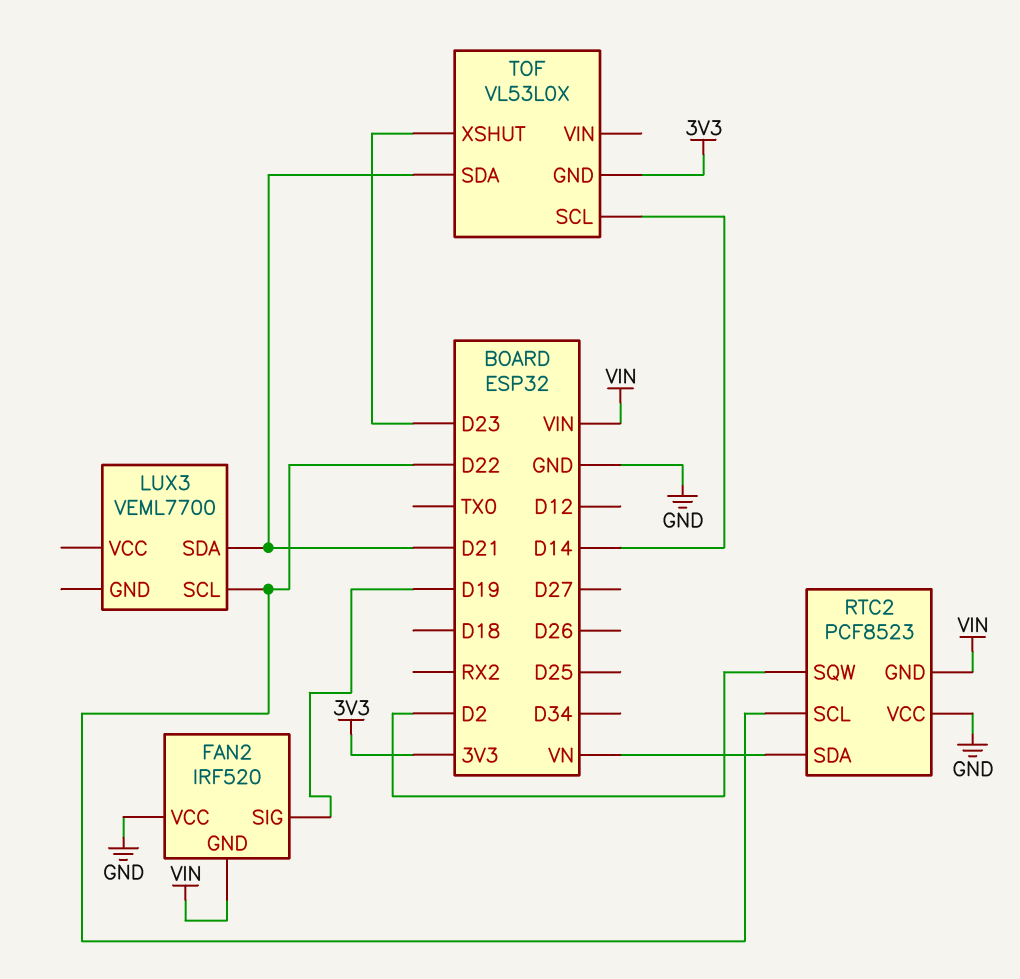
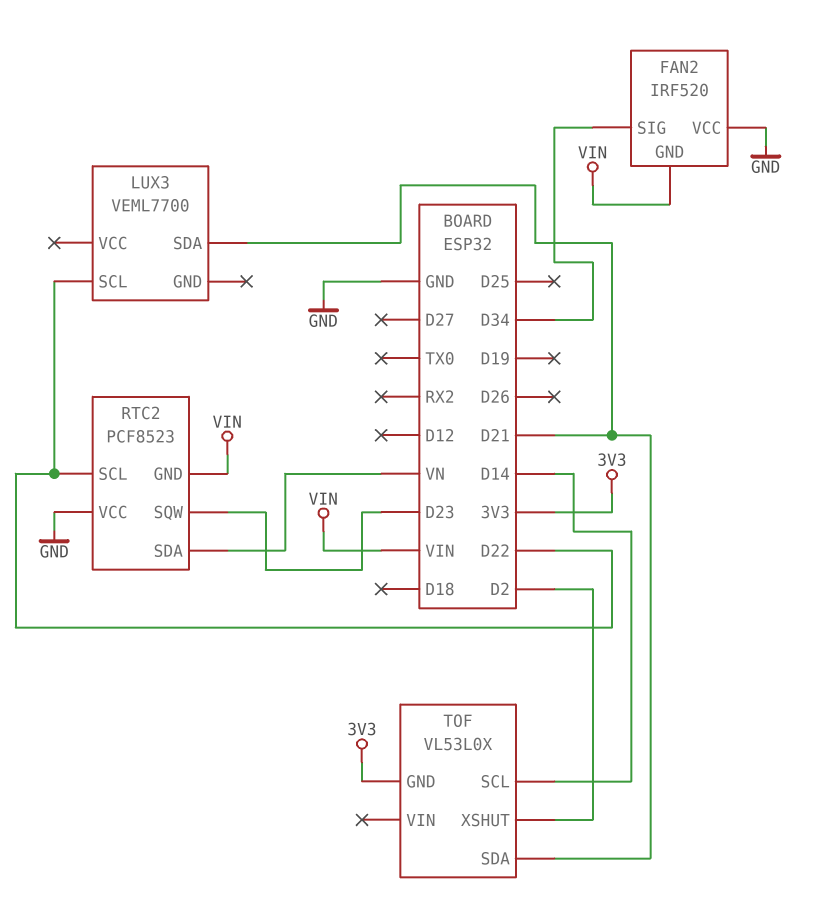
FAN2 pin SIG: D19 -> D34
RTC2 pin SQW: D2 -> D23
TOF pin XSHUT: D23 -> D2

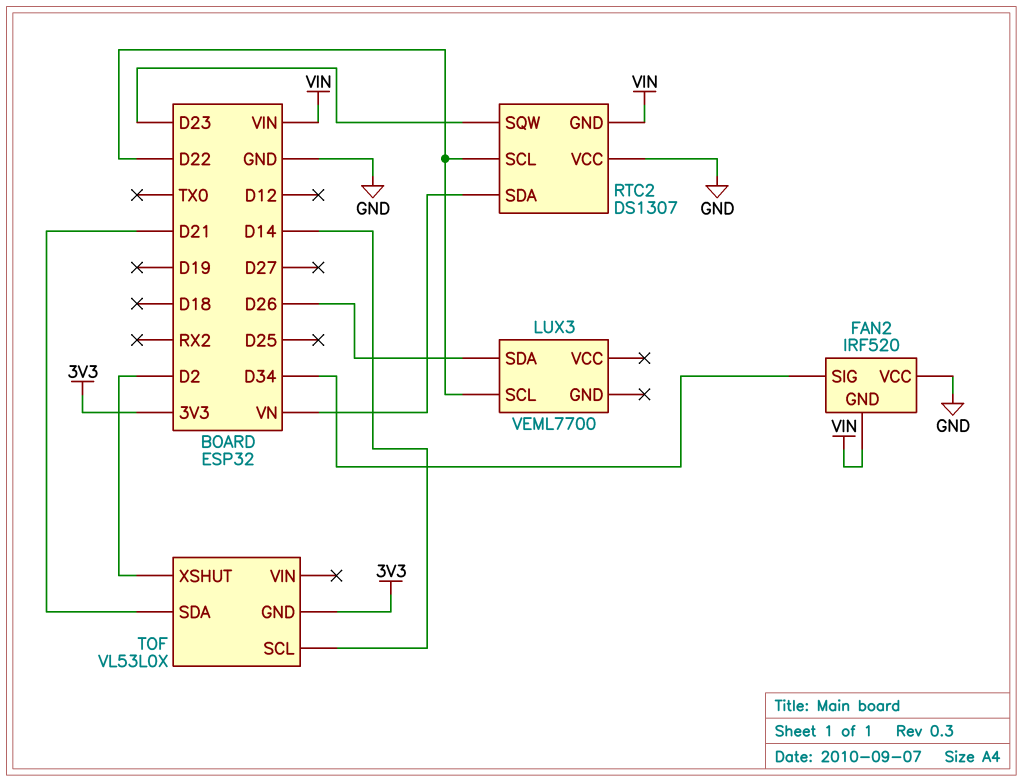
LUX3 pin SDA: D21 -> D26
RTC2: PCF8523 -> DS1307

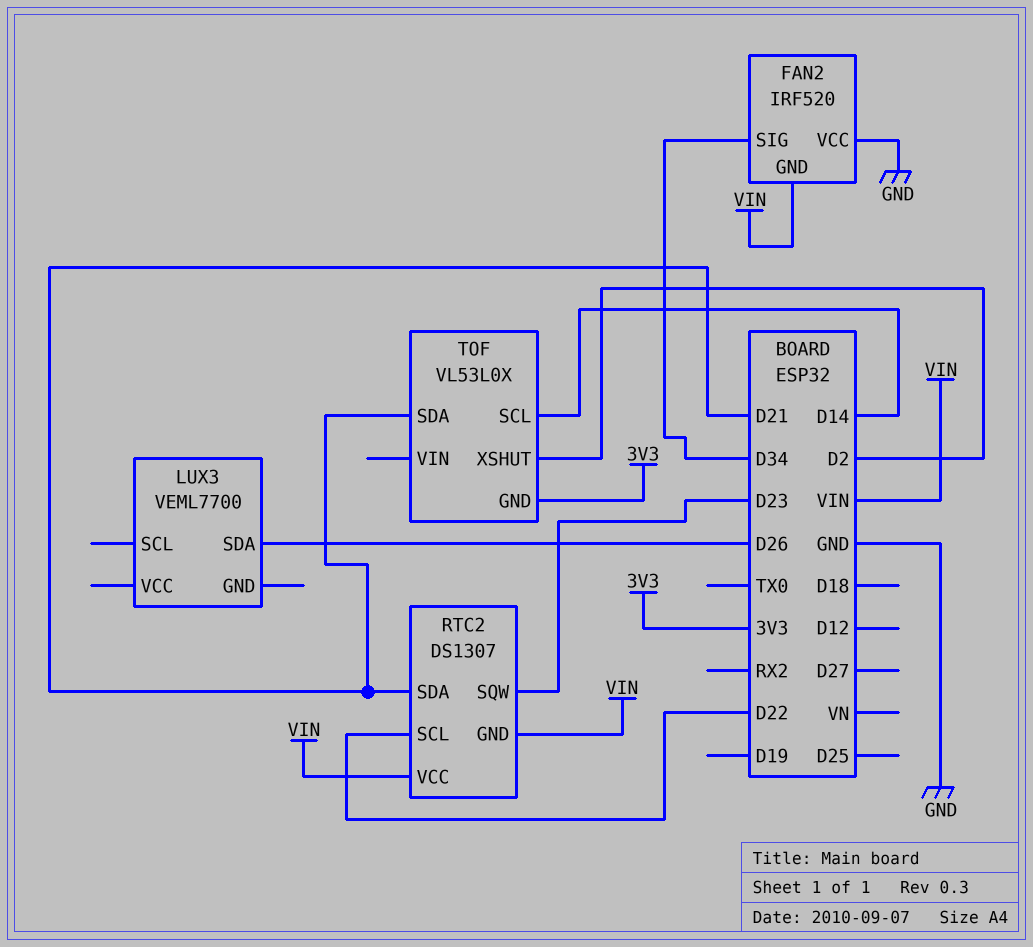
LUX3 pin SCL: D22 -> none
RTC2 pin SDA: VN -> D21
RTC2 pin VCC: GND -> VIN

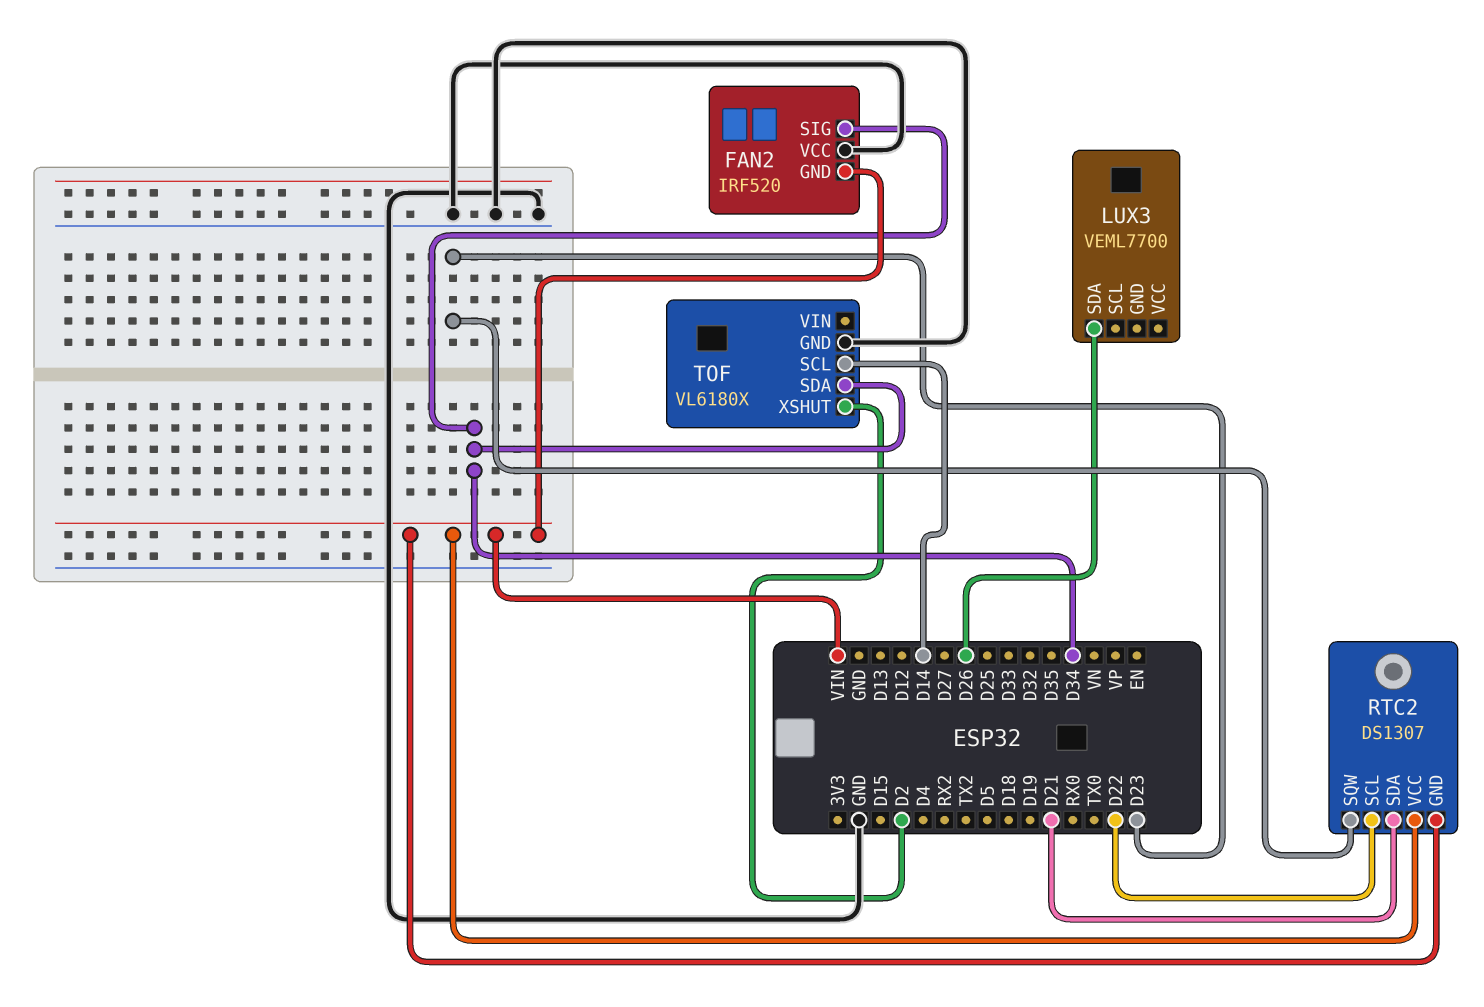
TOF: VL53L0X -> VL6180X
TOF pin GND: 3V3 -> GND
TOF pin SDA: D21 -> D34

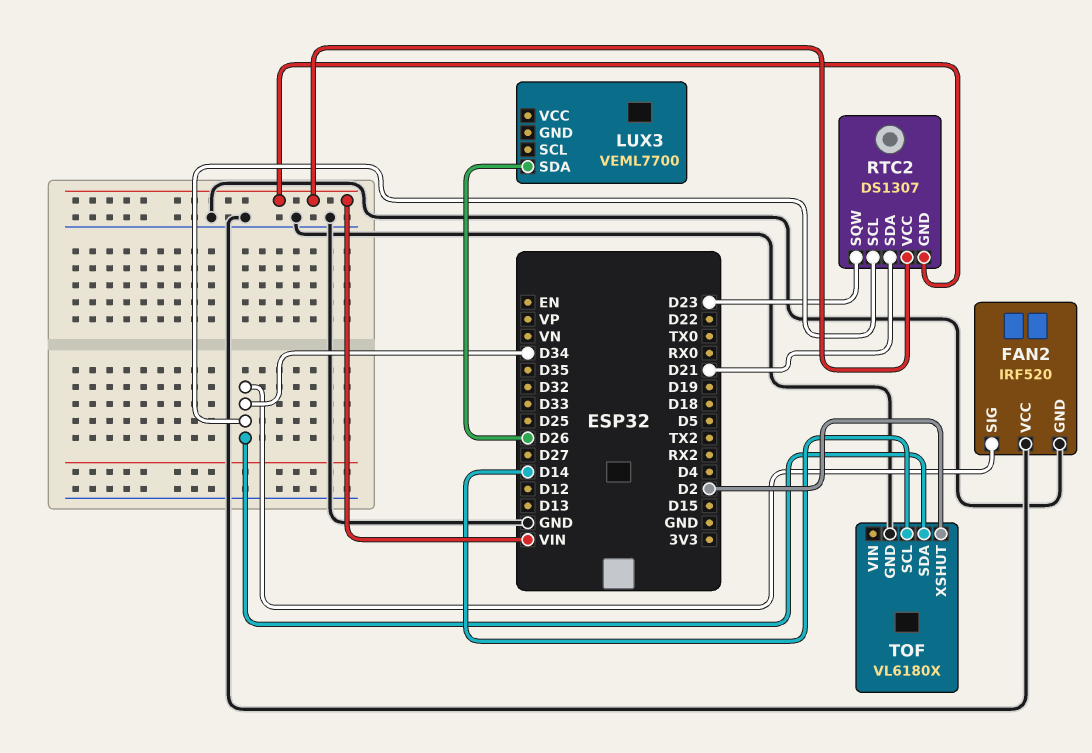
FAN2 pin GND: VIN -> GND
RTC2 pin SCL: D22 -> D34

